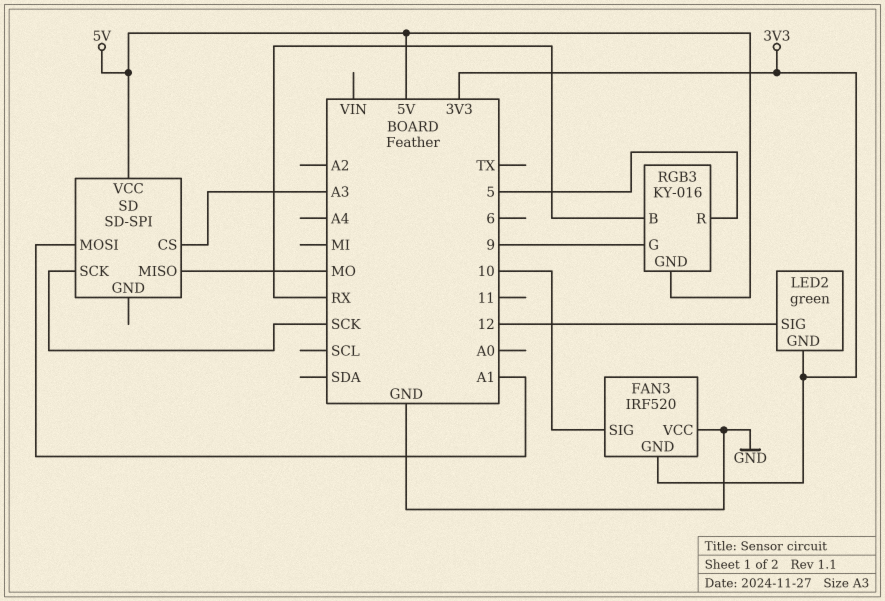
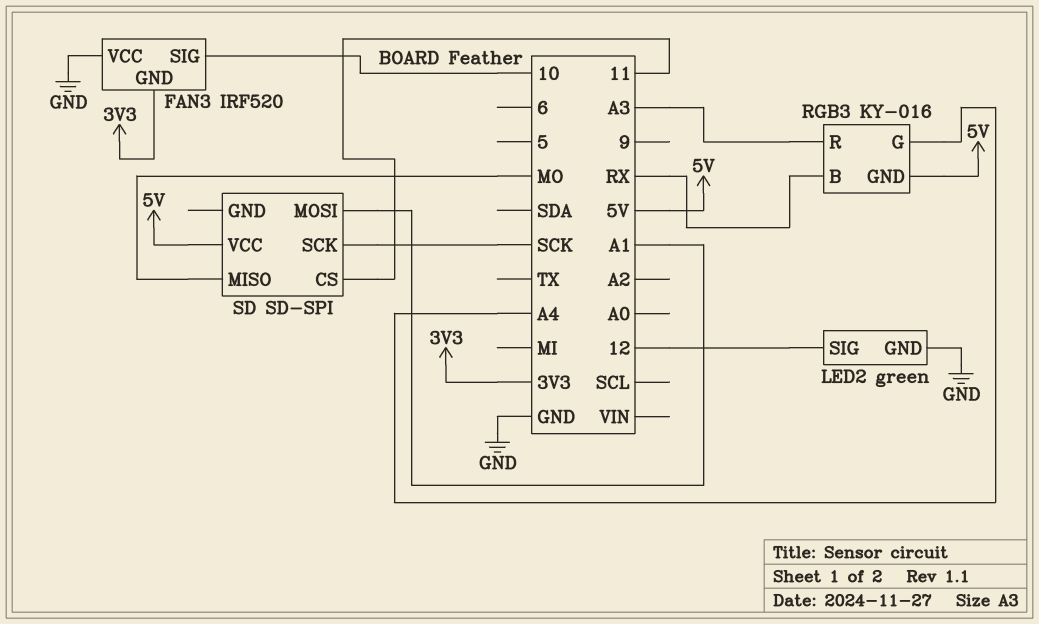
LED2 pin GND: 3V3 -> GND
RGB3 pin G: 9 -> A4
RGB3 pin R: 5 -> A3
SD pin CS: A3 -> 11

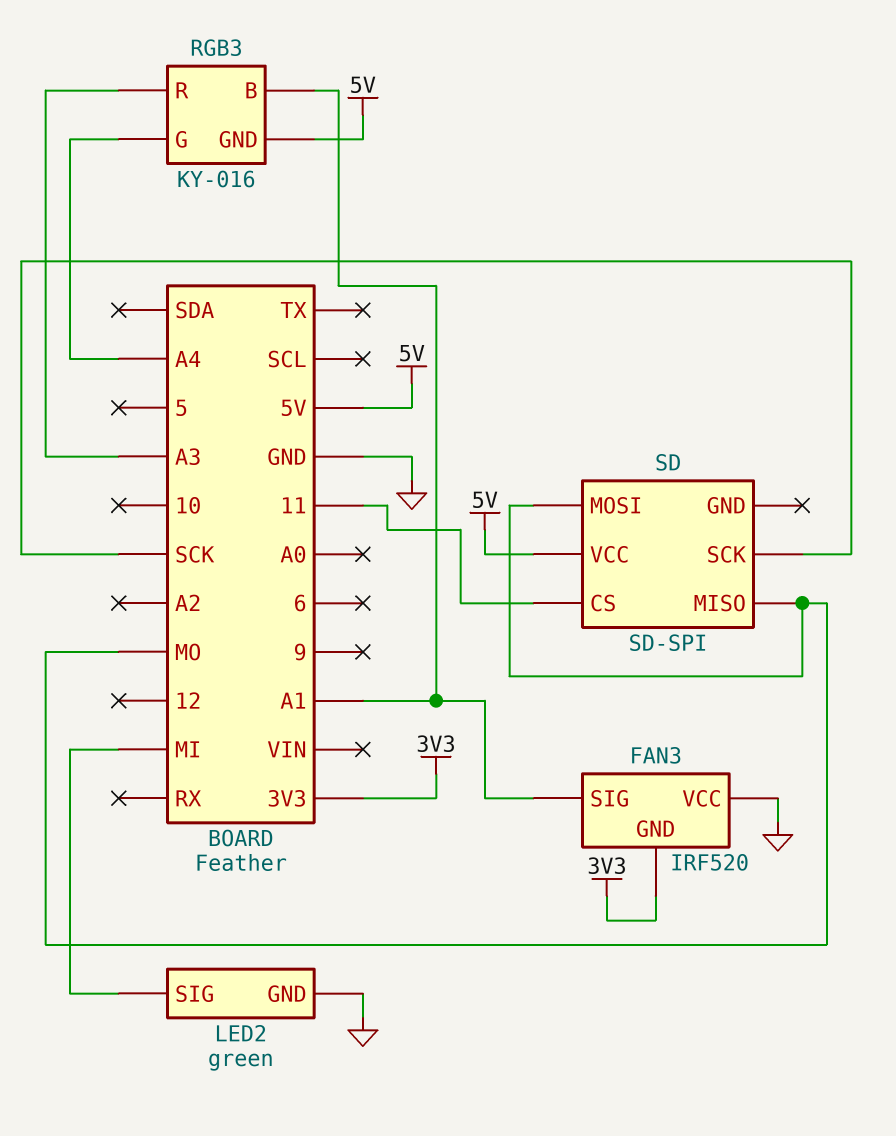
FAN3 pin SIG: 10 -> A1
LED2 pin SIG: 12 -> MI
RGB3 pin B: RX -> A1
SD pin MOSI: A1 -> MO

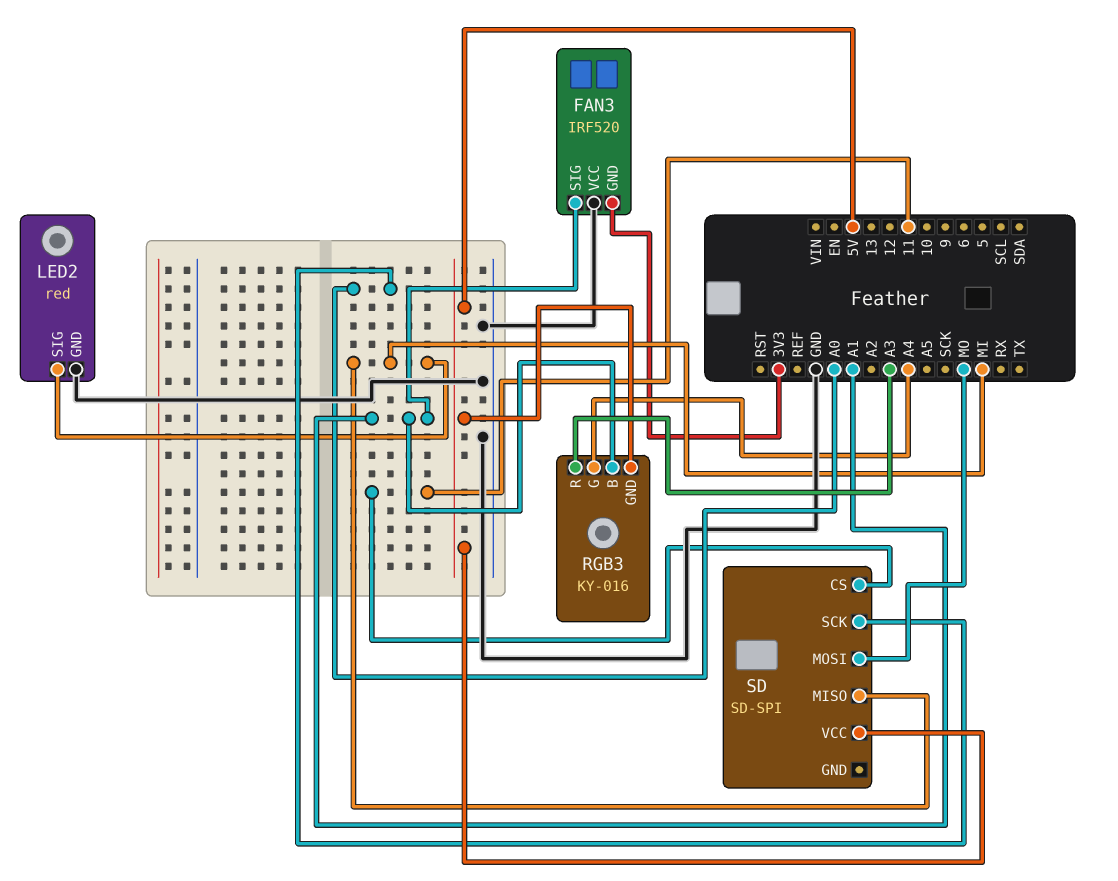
LED2: green -> red
SD pin MISO: MO -> MI
SD pin SCK: SCK -> A0

